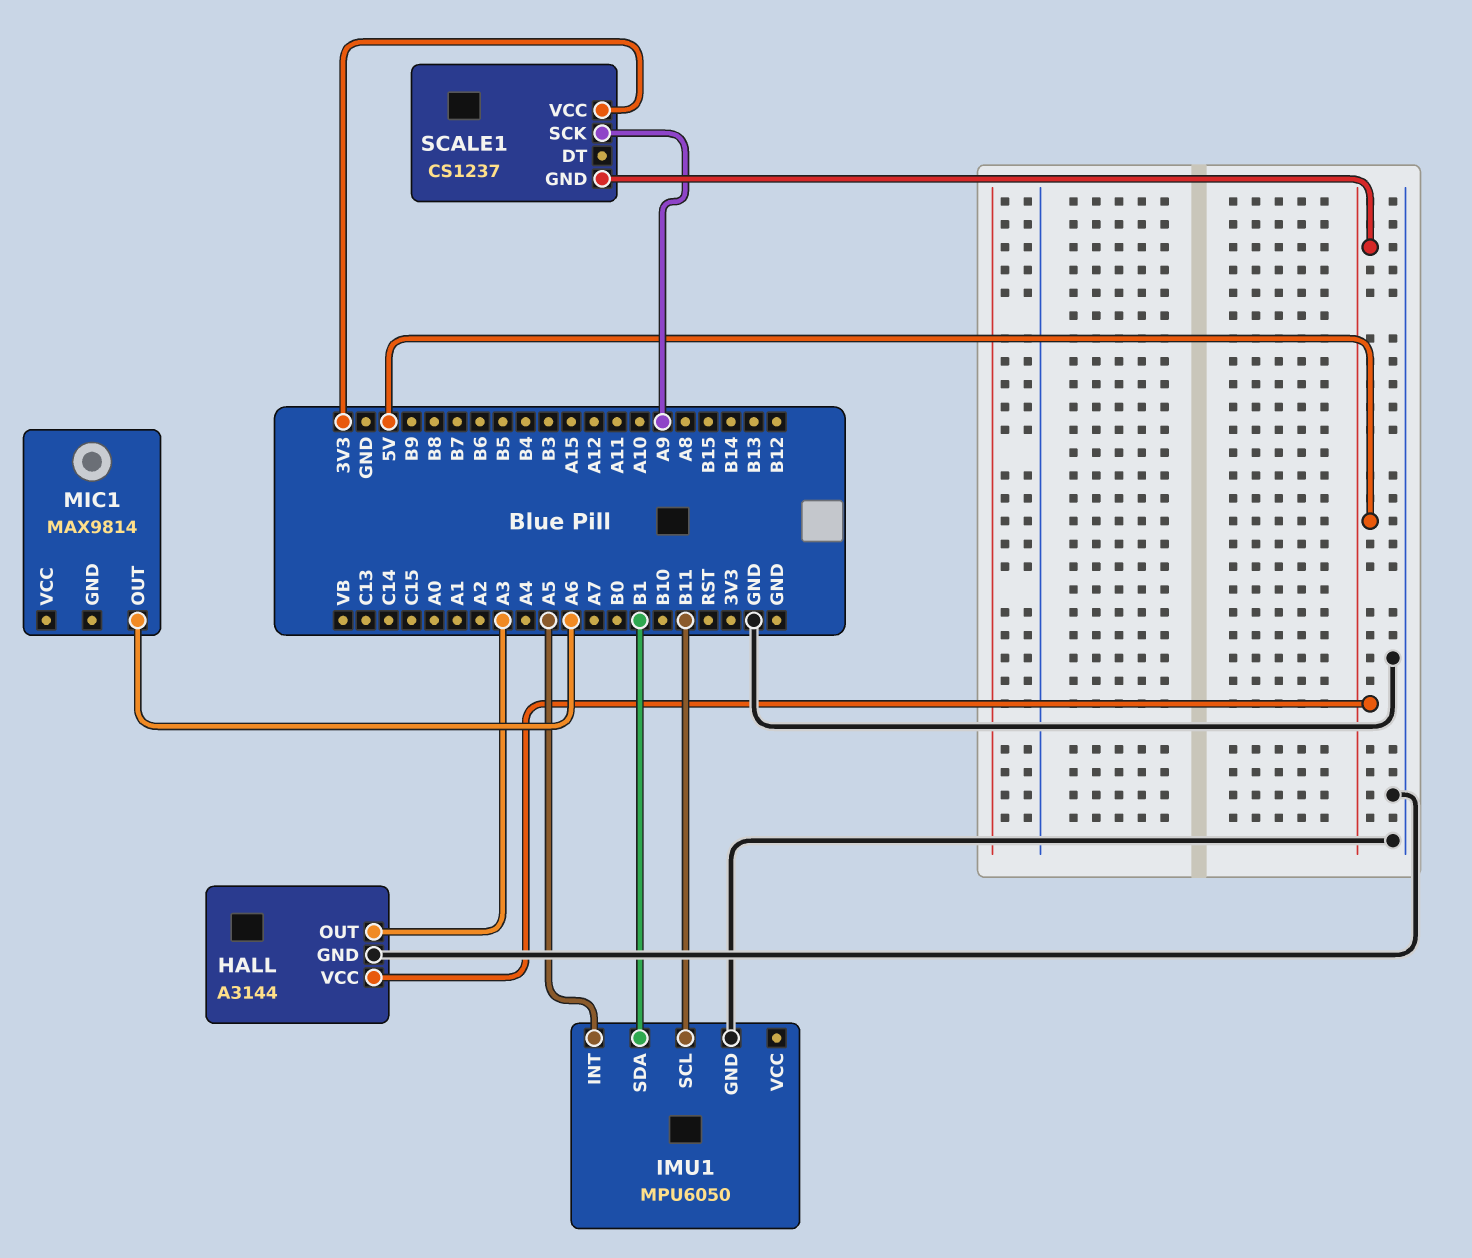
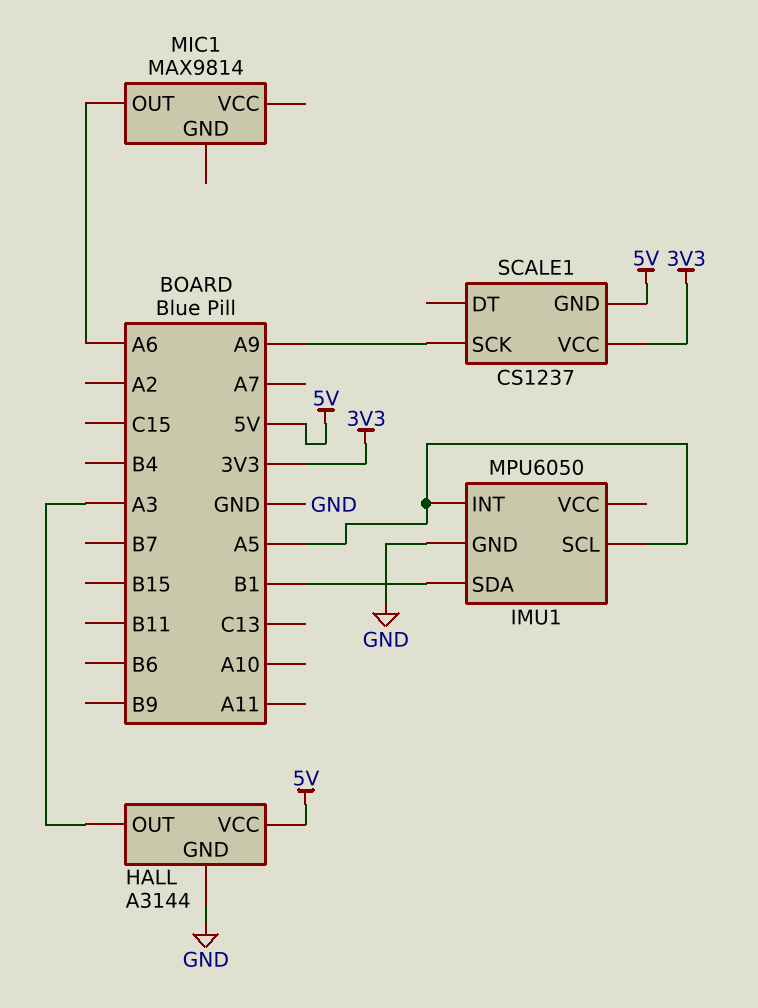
IMU1 pin SCL: B11 -> A5

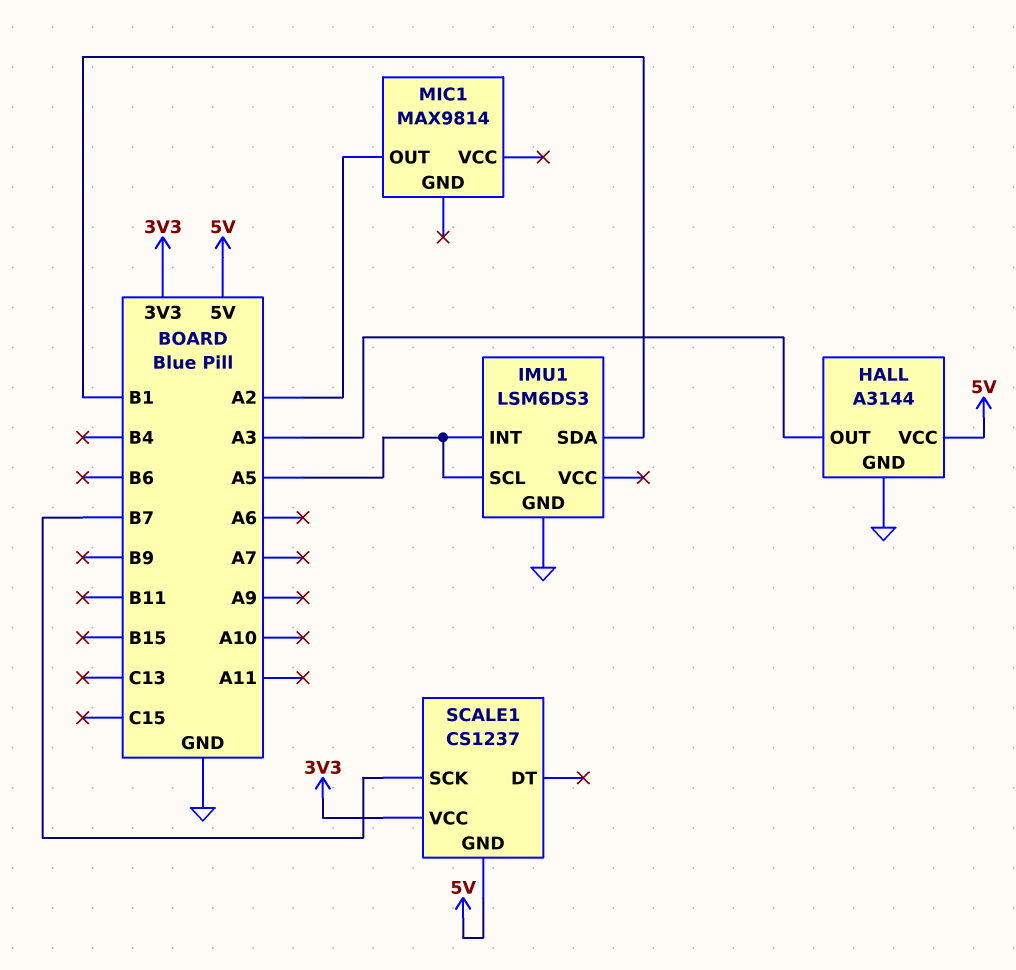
IMU1: MPU6050 -> LSM6DS3
MIC1 pin OUT: A6 -> A2
SCALE1 pin SCK: A9 -> B7

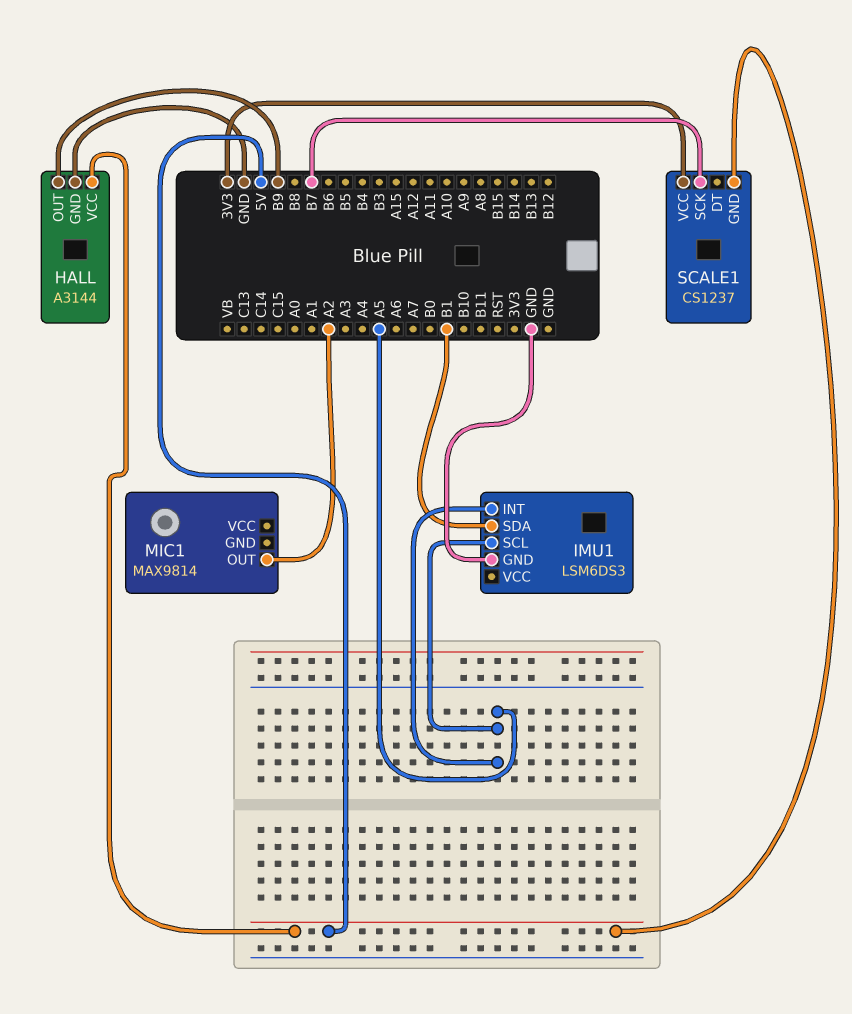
HALL pin OUT: A3 -> B9

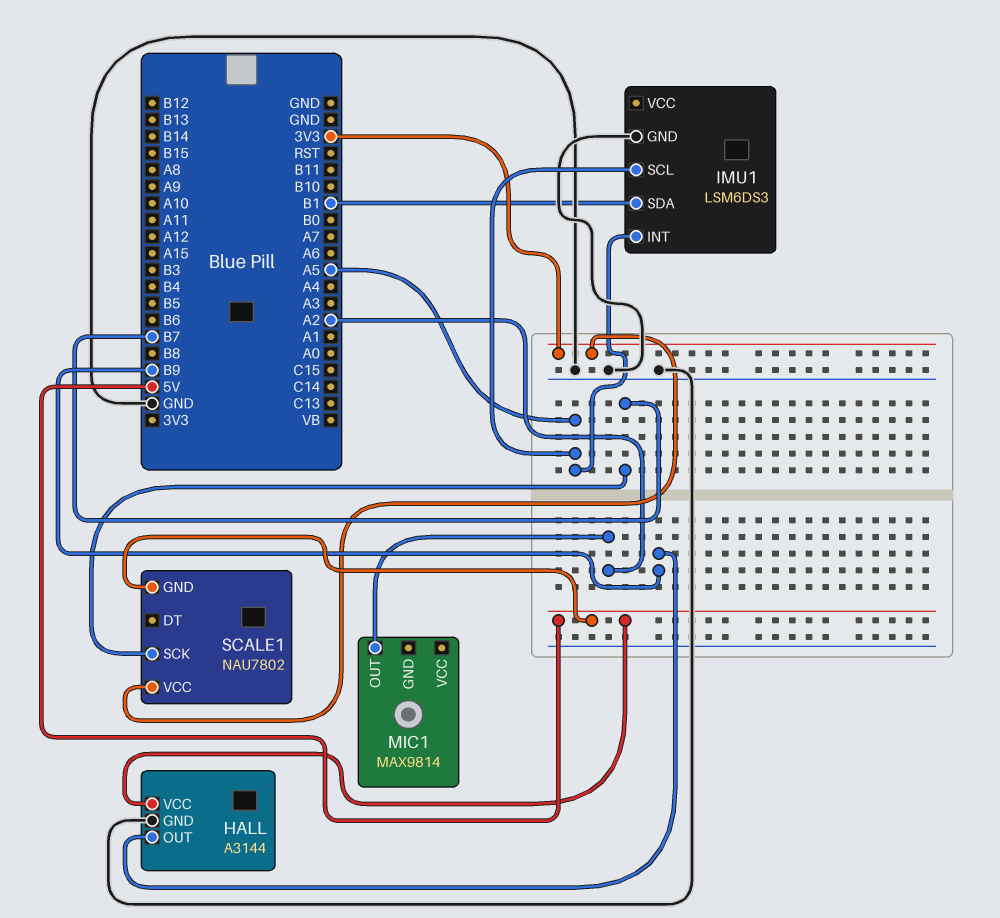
SCALE1: CS1237 -> NAU7802

